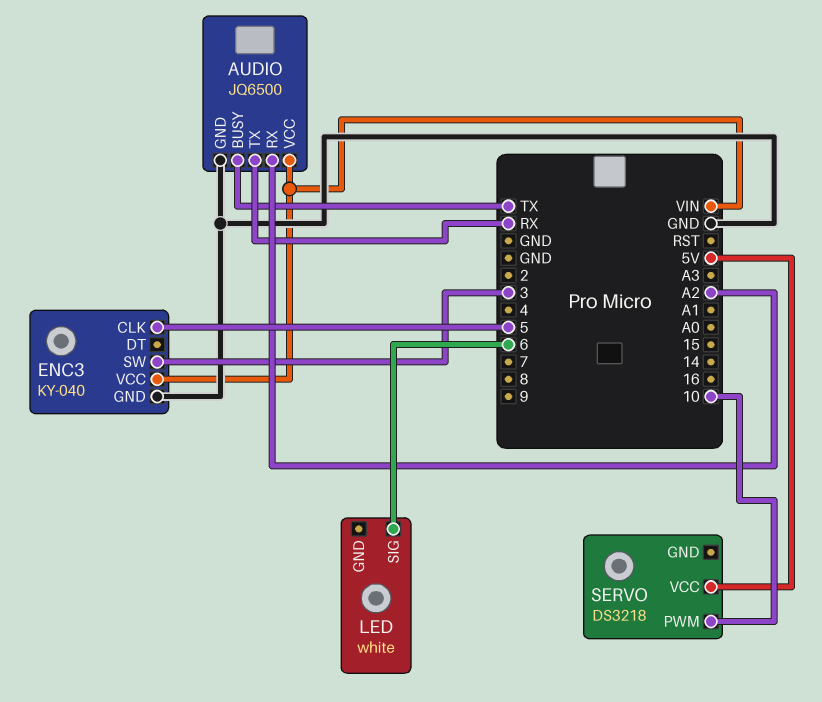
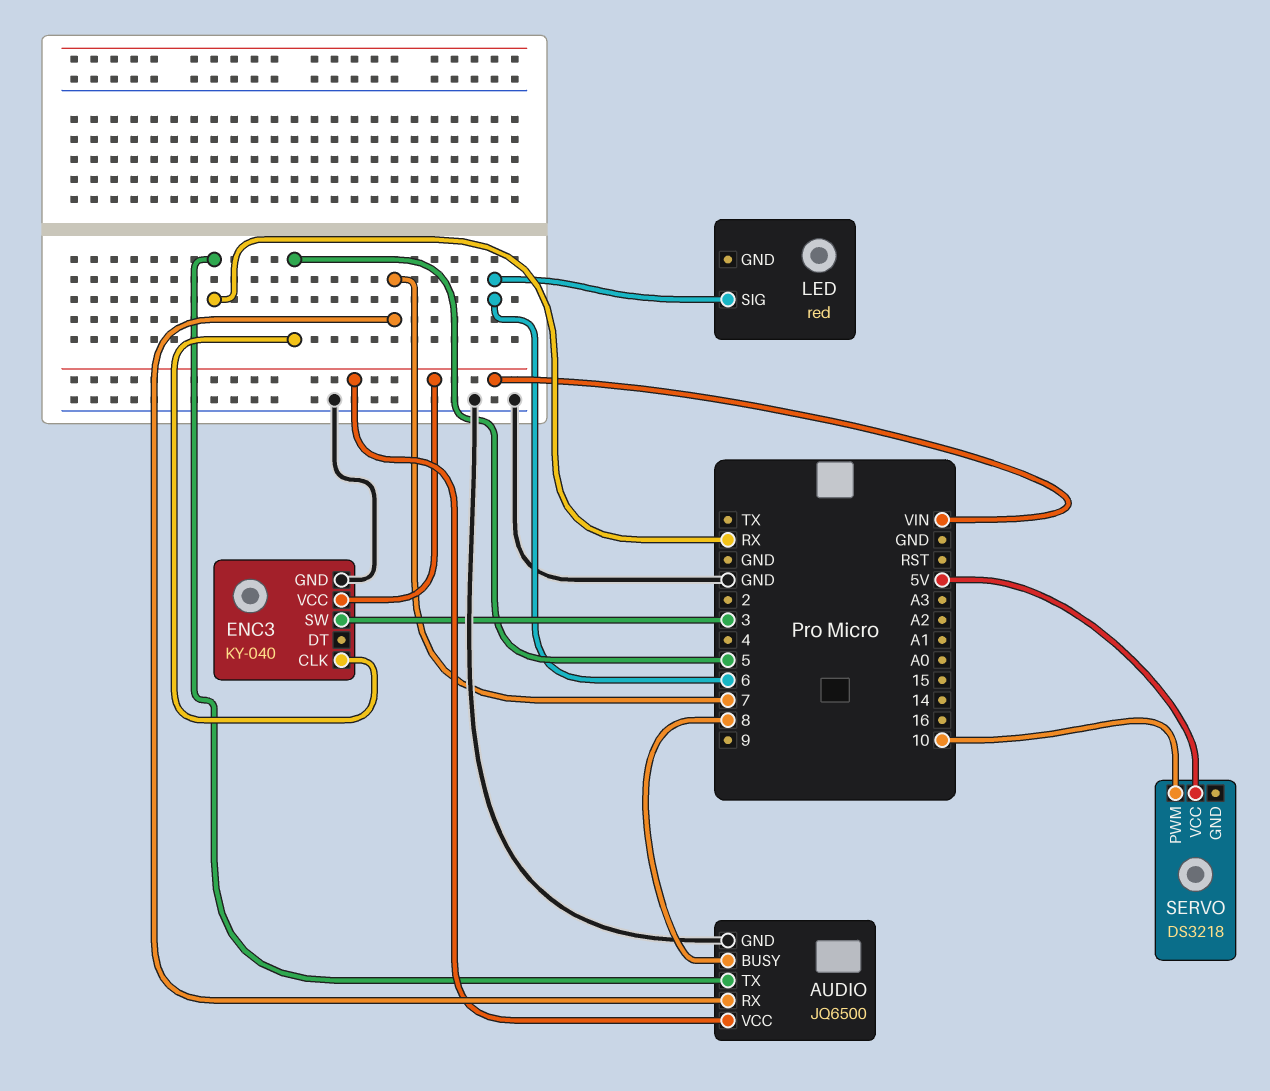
AUDIO pin BUSY: TX -> 8
AUDIO pin RX: A2 -> 7
LED: white -> red

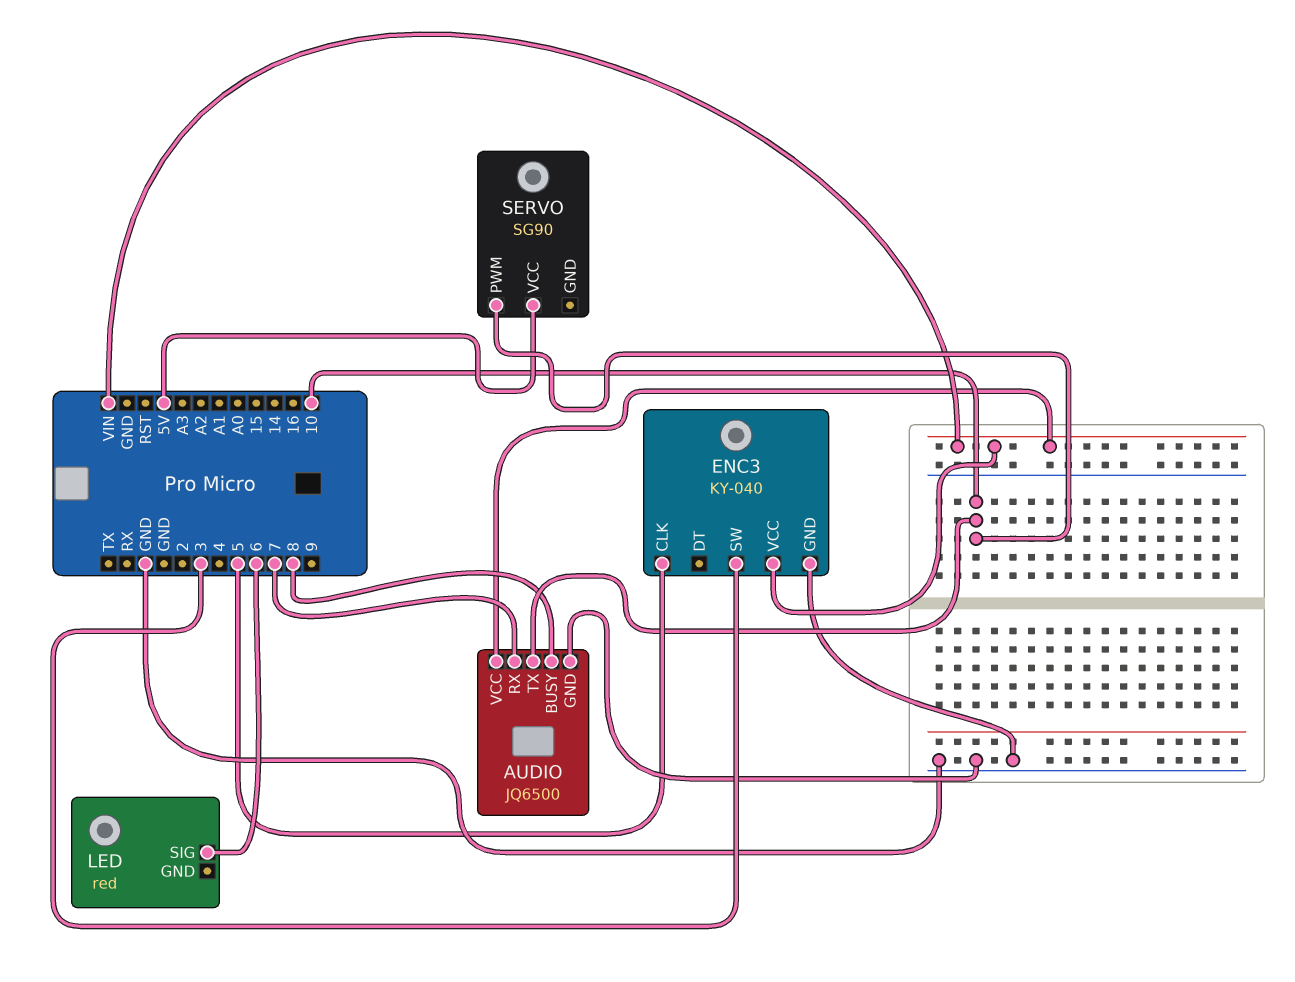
AUDIO pin TX: RX -> 10
SERVO: DS3218 -> SG90

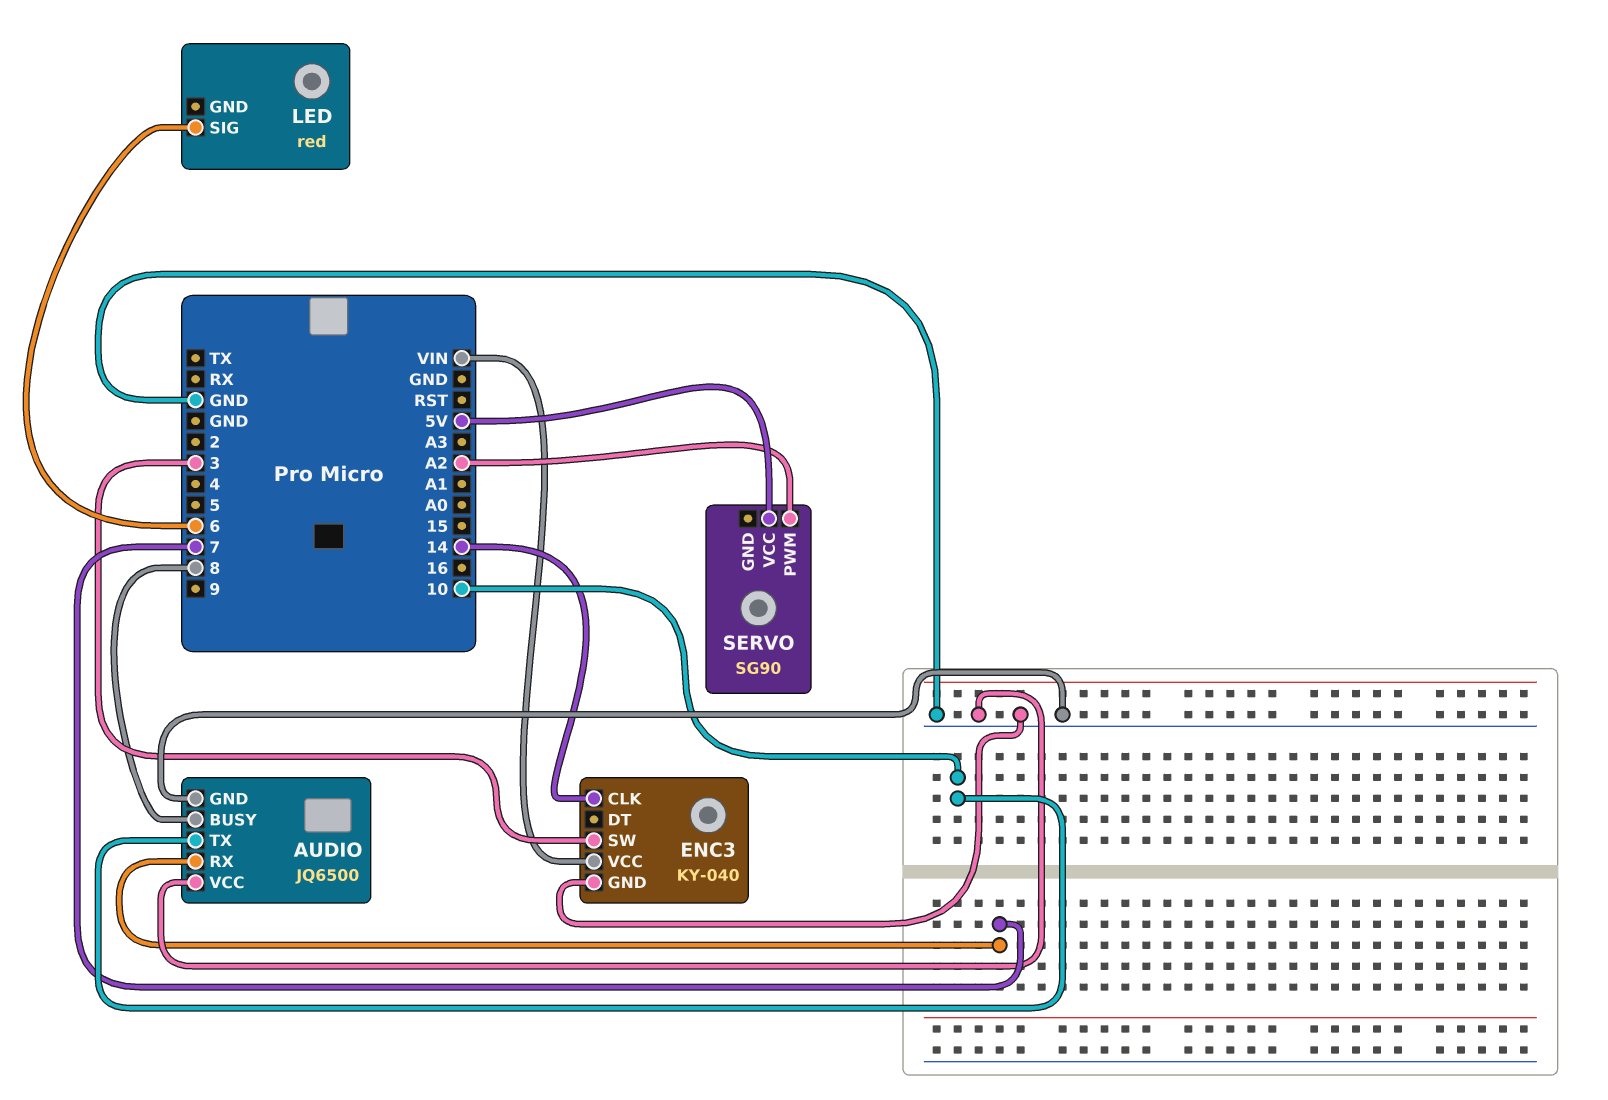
AUDIO pin VCC: VIN -> GND
ENC3 pin CLK: 5 -> 14
SERVO pin PWM: 10 -> A2

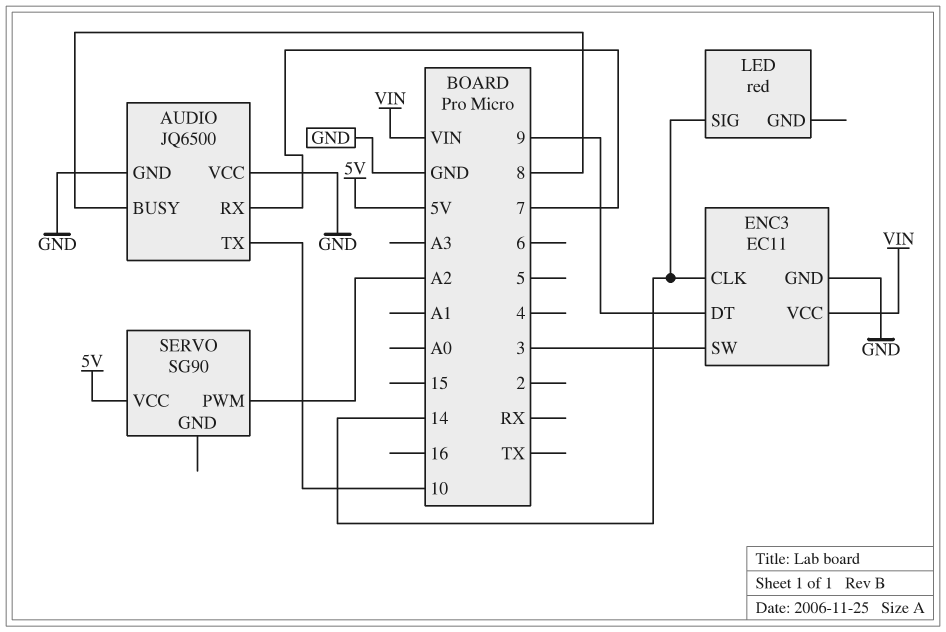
ENC3: KY-040 -> EC11
ENC3 pin DT: none -> 9
LED pin SIG: 6 -> 14

